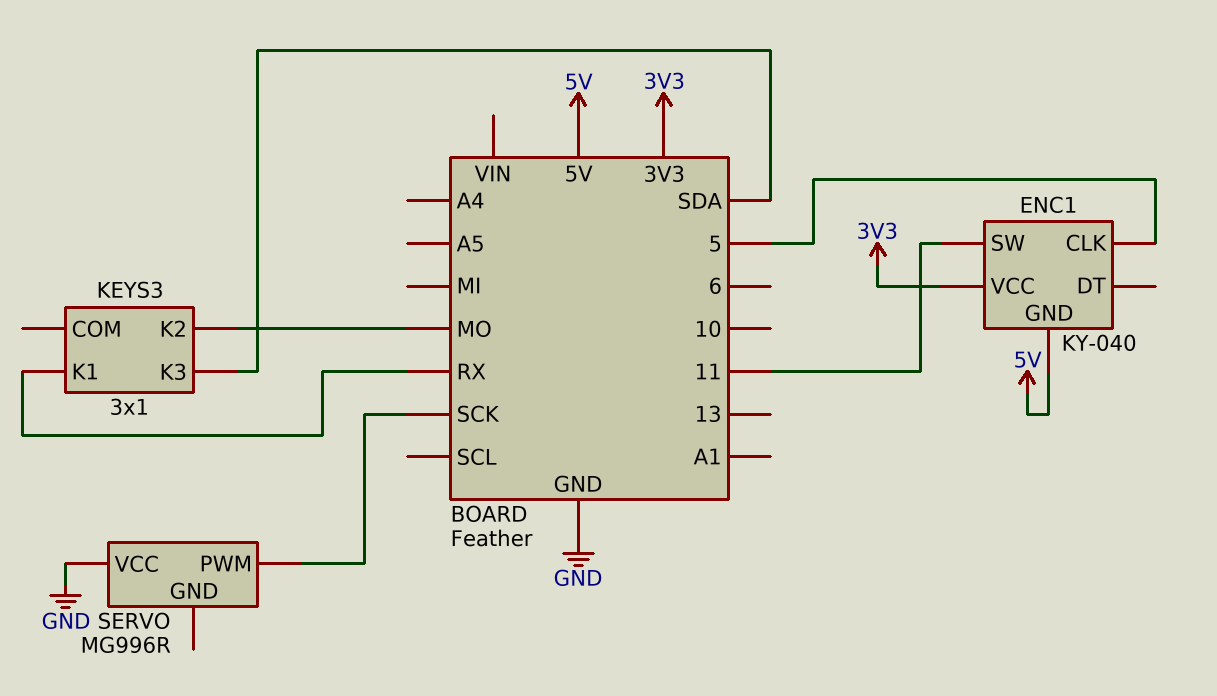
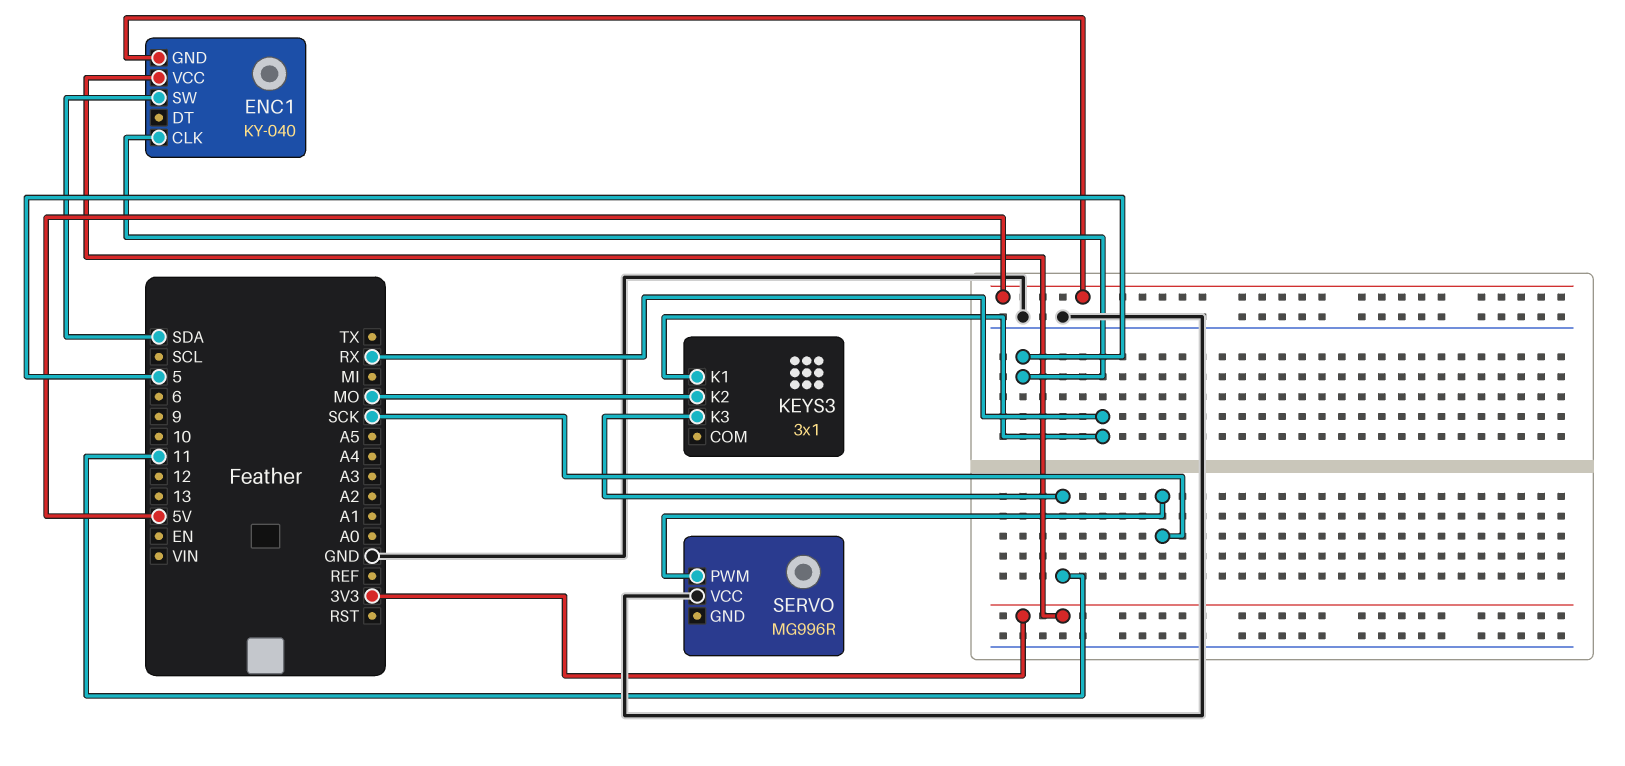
ENC1 pin SW: 11 -> SDA
KEYS3 pin K3: SDA -> 11

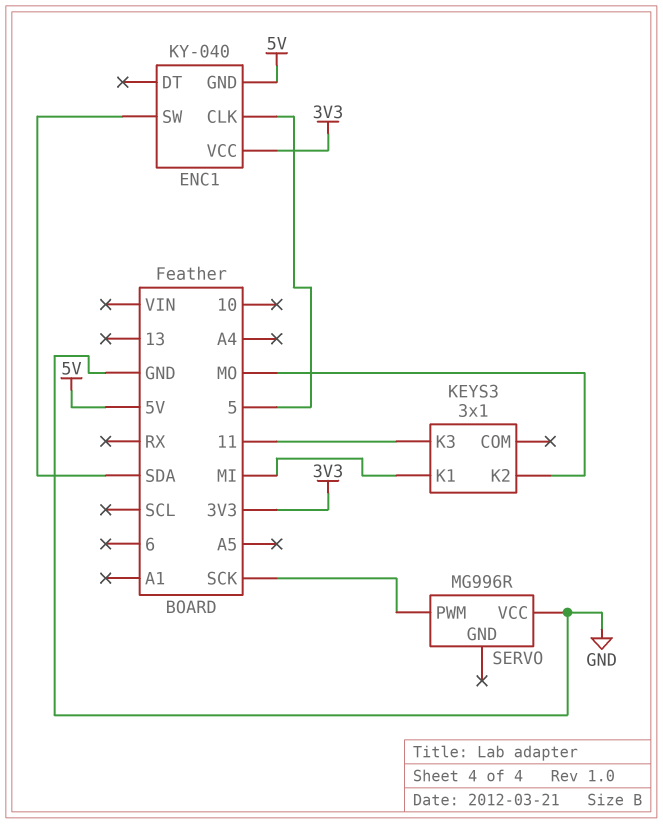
KEYS3 pin K1: RX -> MI

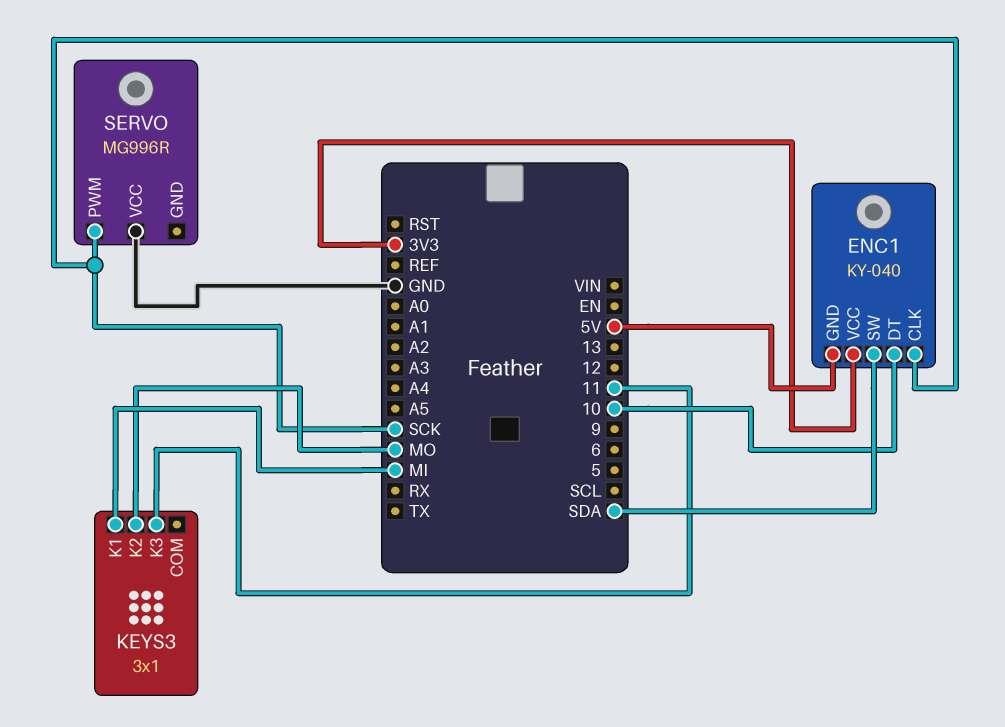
ENC1 pin CLK: 5 -> SCK
ENC1 pin DT: none -> 10

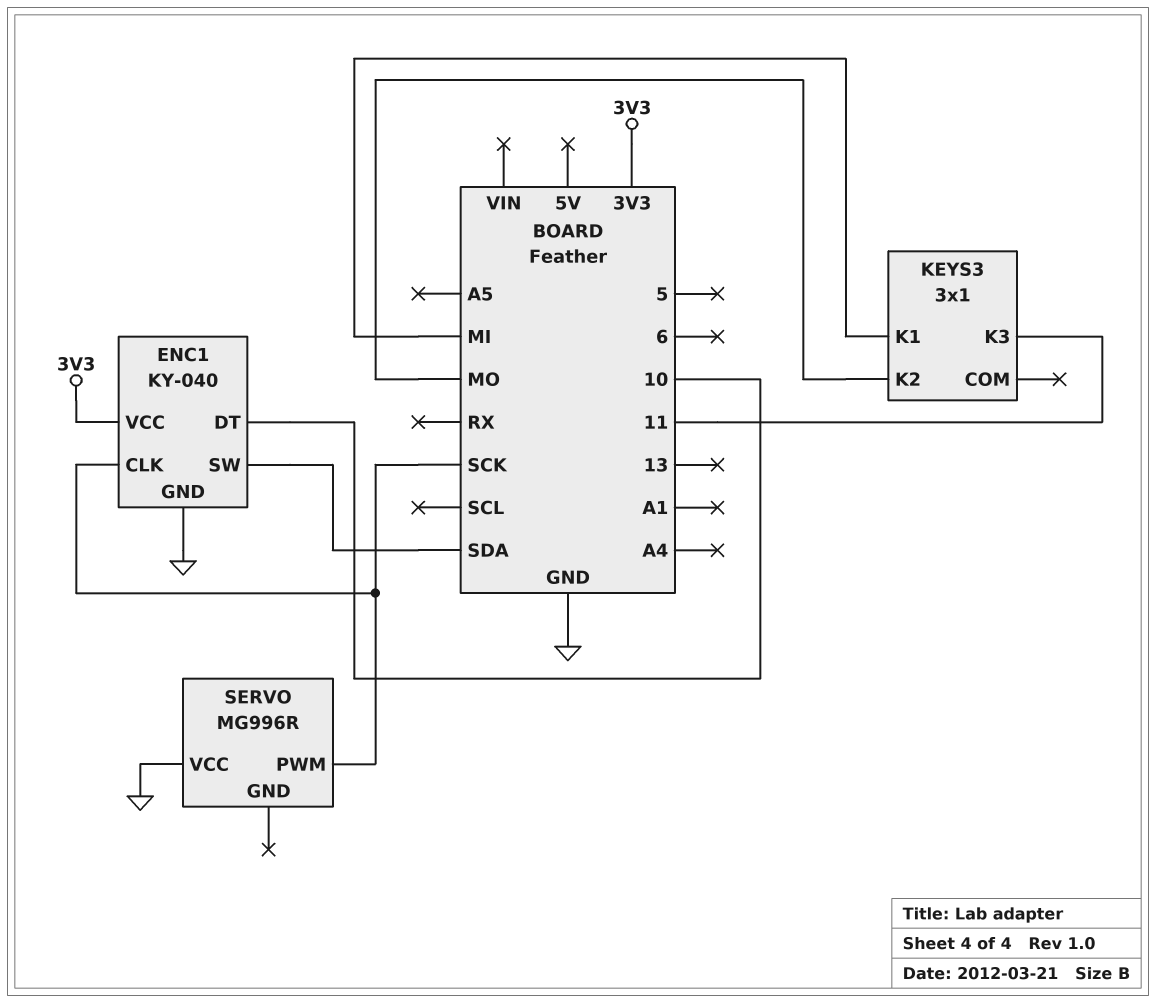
ENC1 pin GND: 5V -> GND

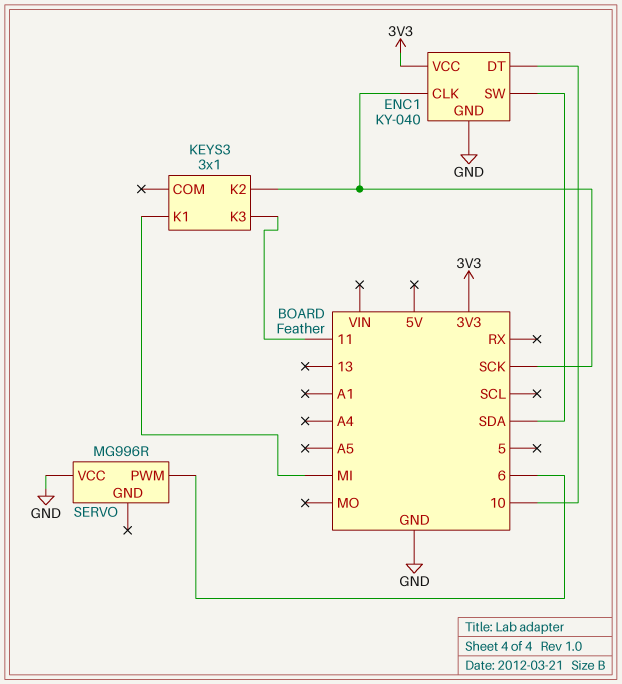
KEYS3 pin K2: MO -> SCK
SERVO pin PWM: SCK -> 6

